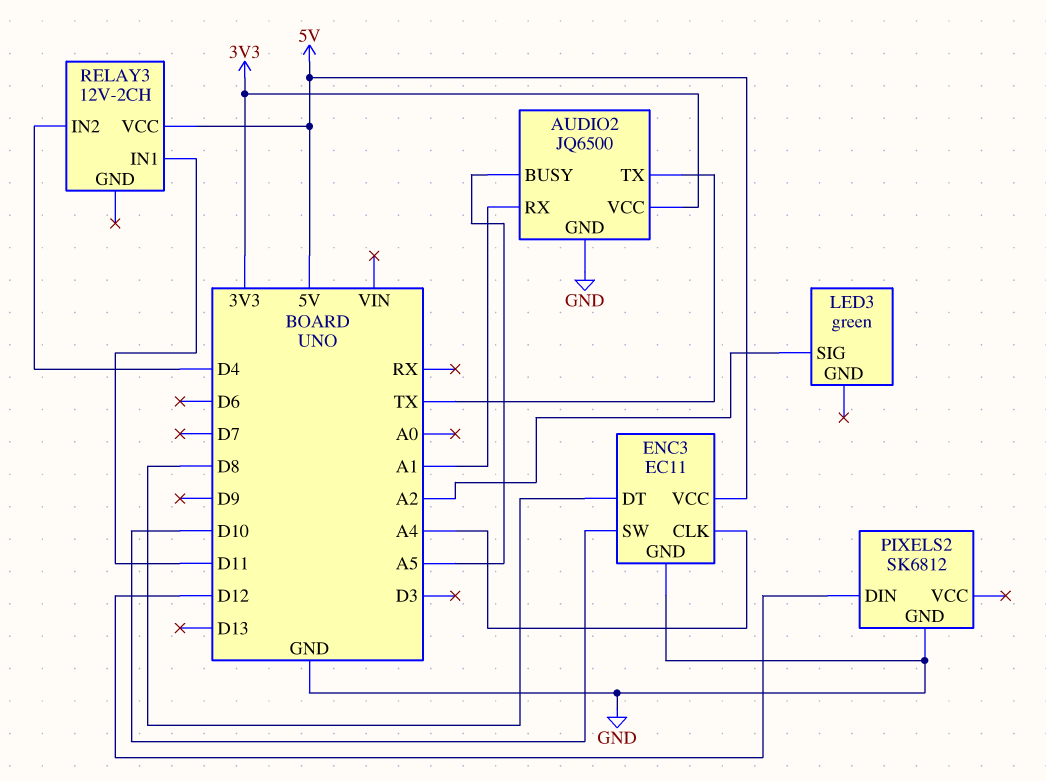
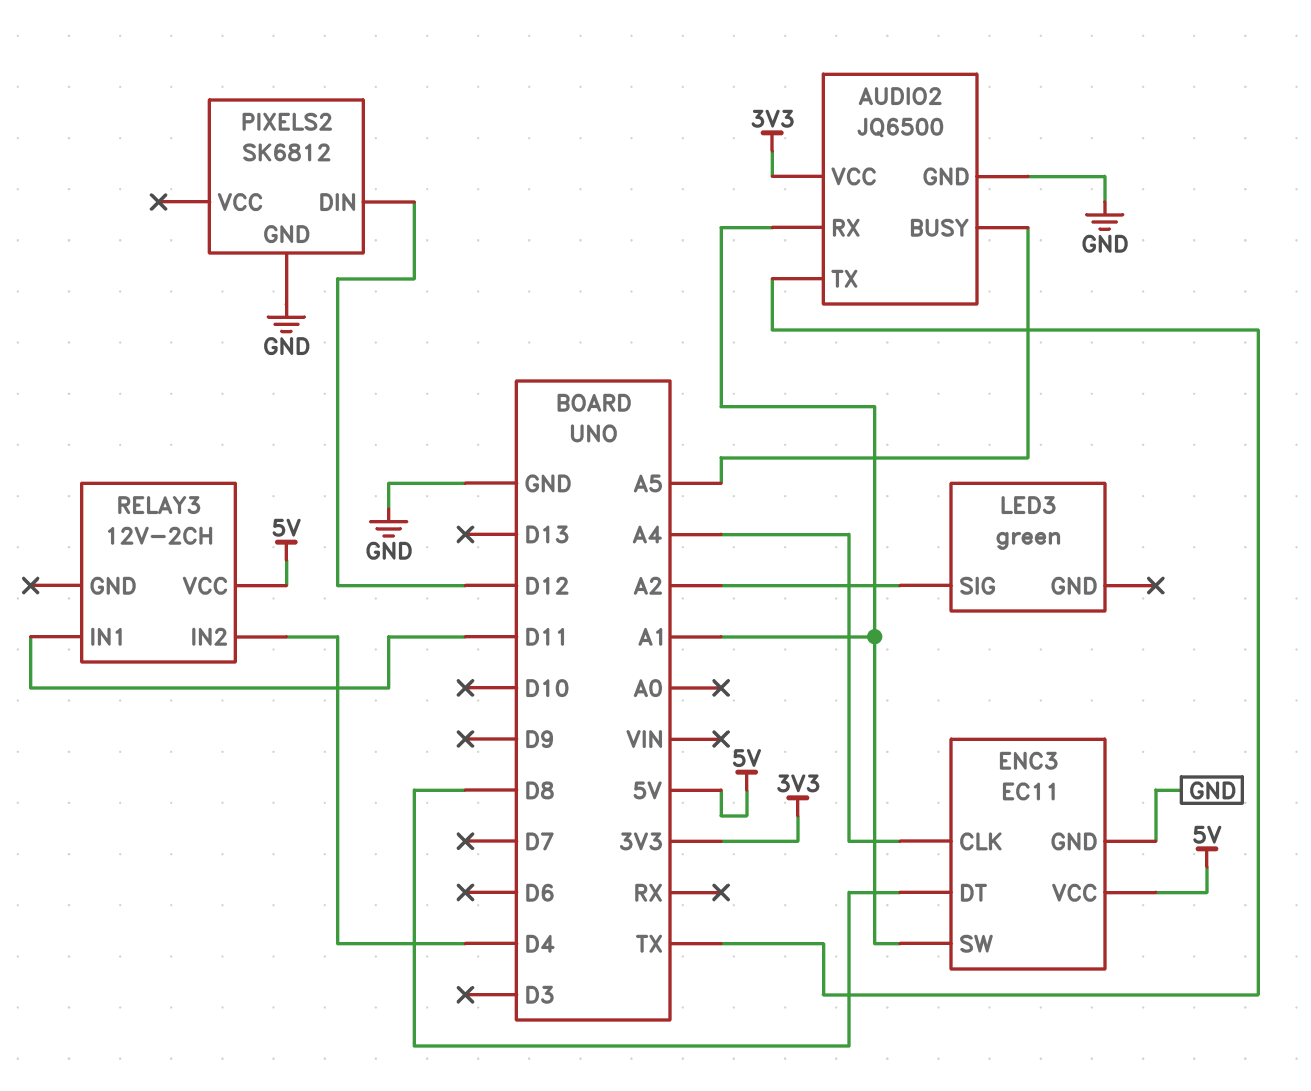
ENC3 pin SW: D10 -> A1

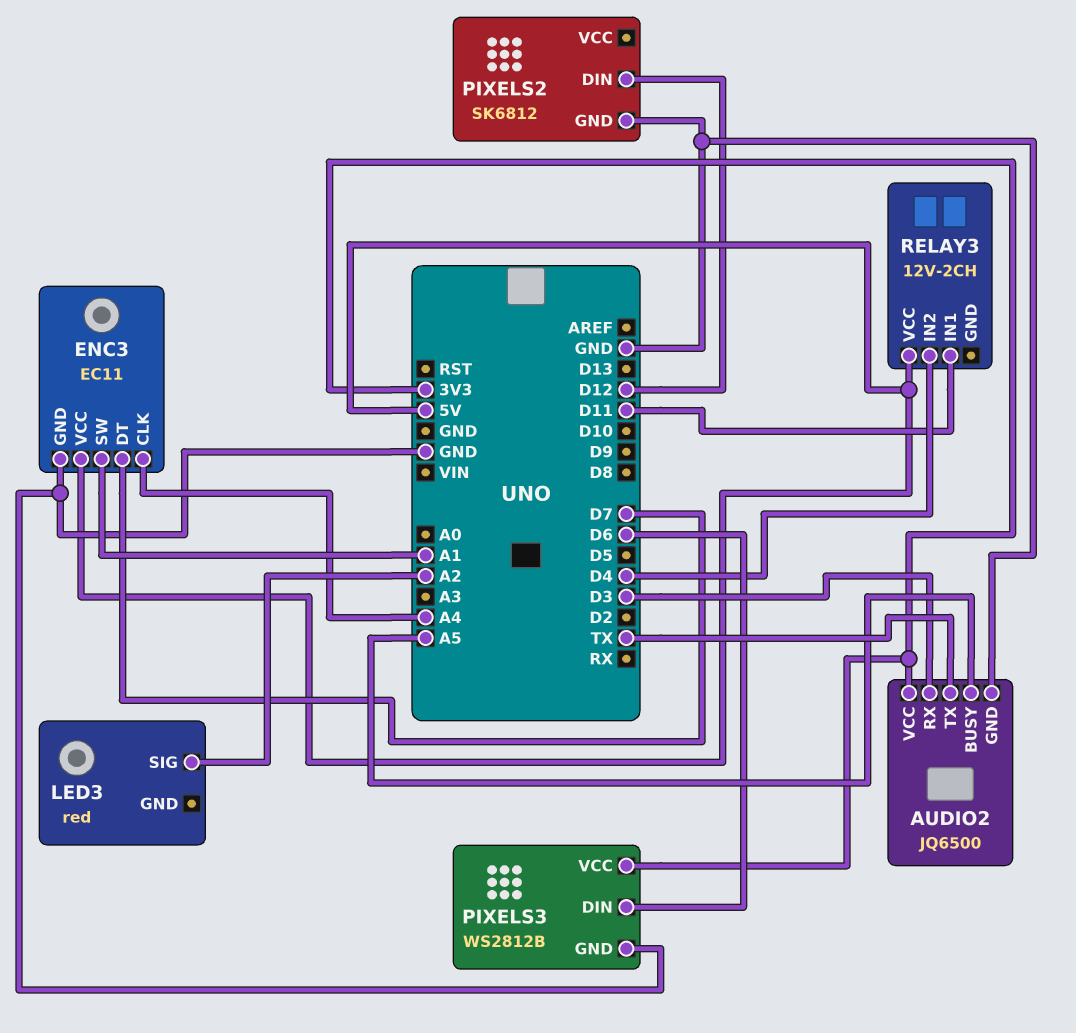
AUDIO2 pin RX: A1 -> D3
ENC3 pin DT: D8 -> D7
LED3: green -> red
PIXELS3: none -> WS2812B
PIXELS3 pin DIN: none -> D6
PIXELS3 pin GND: none -> GND
PIXELS3 pin VCC: none -> 3V3

